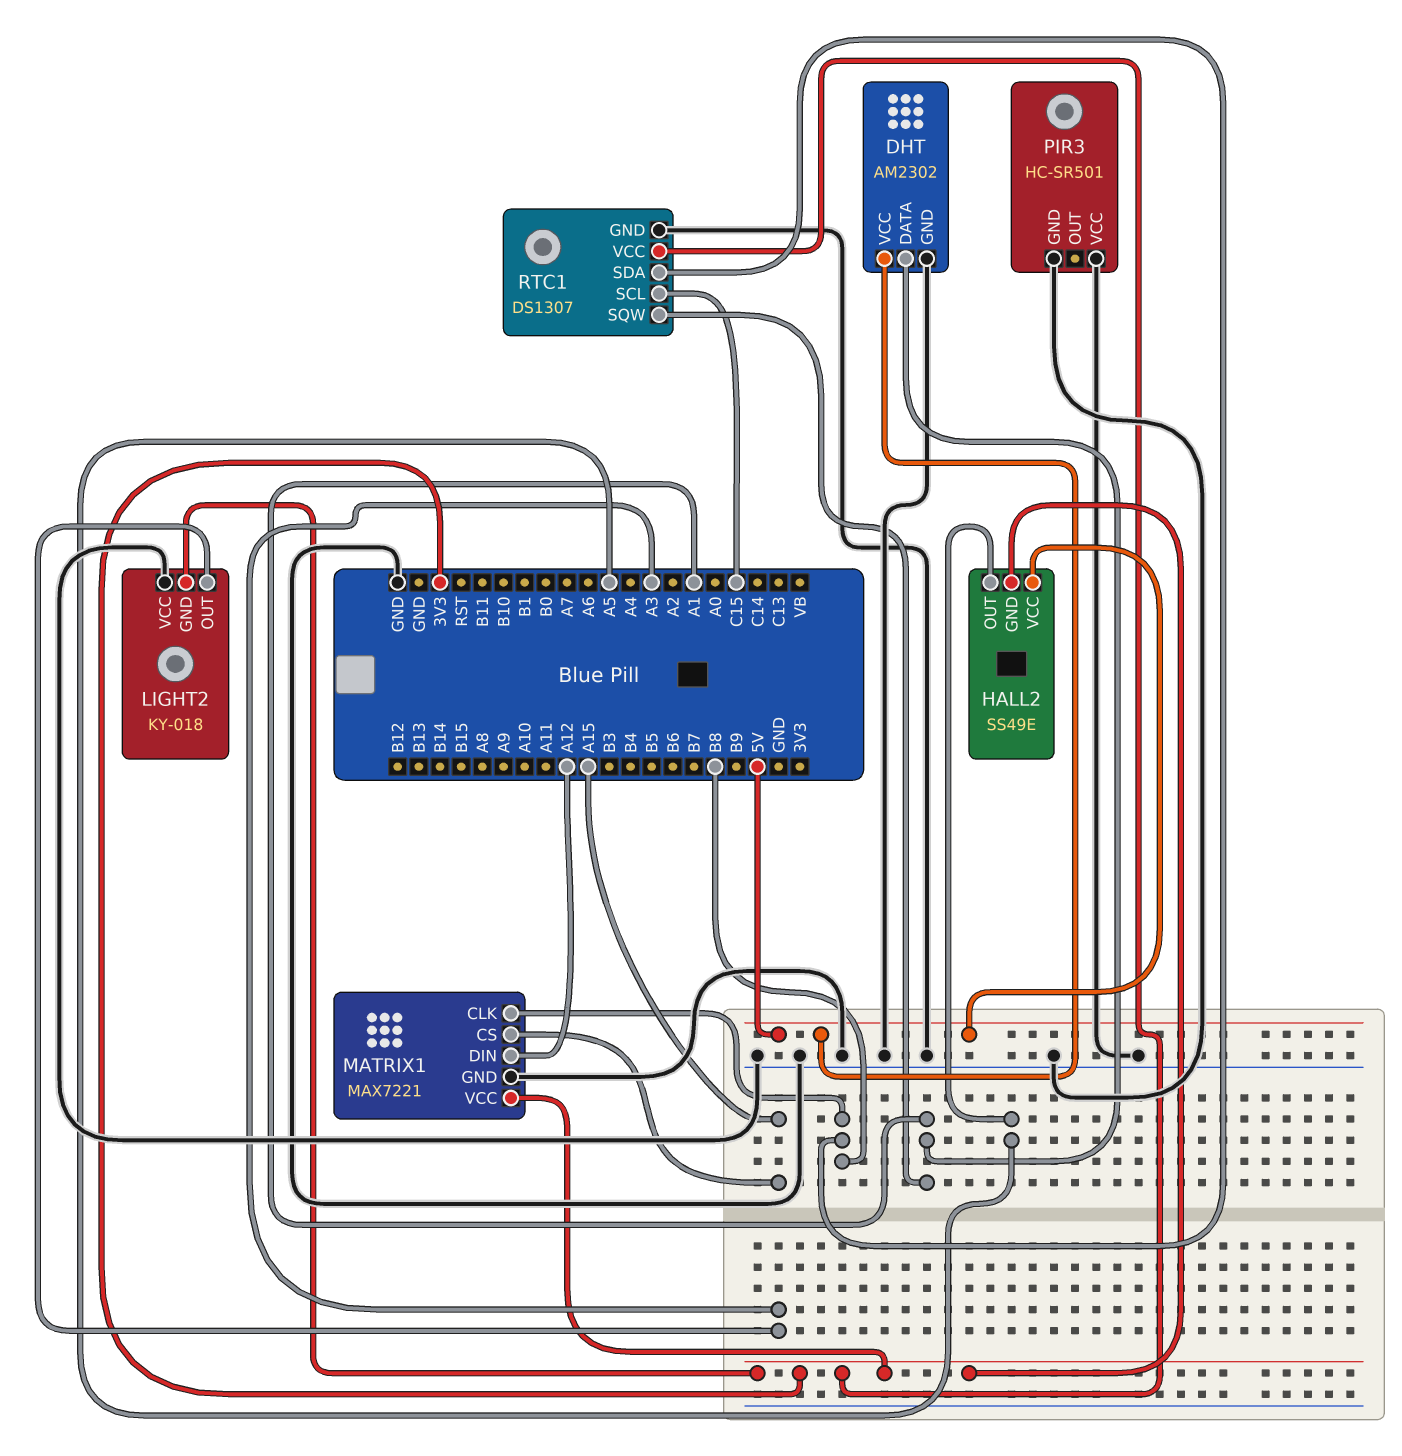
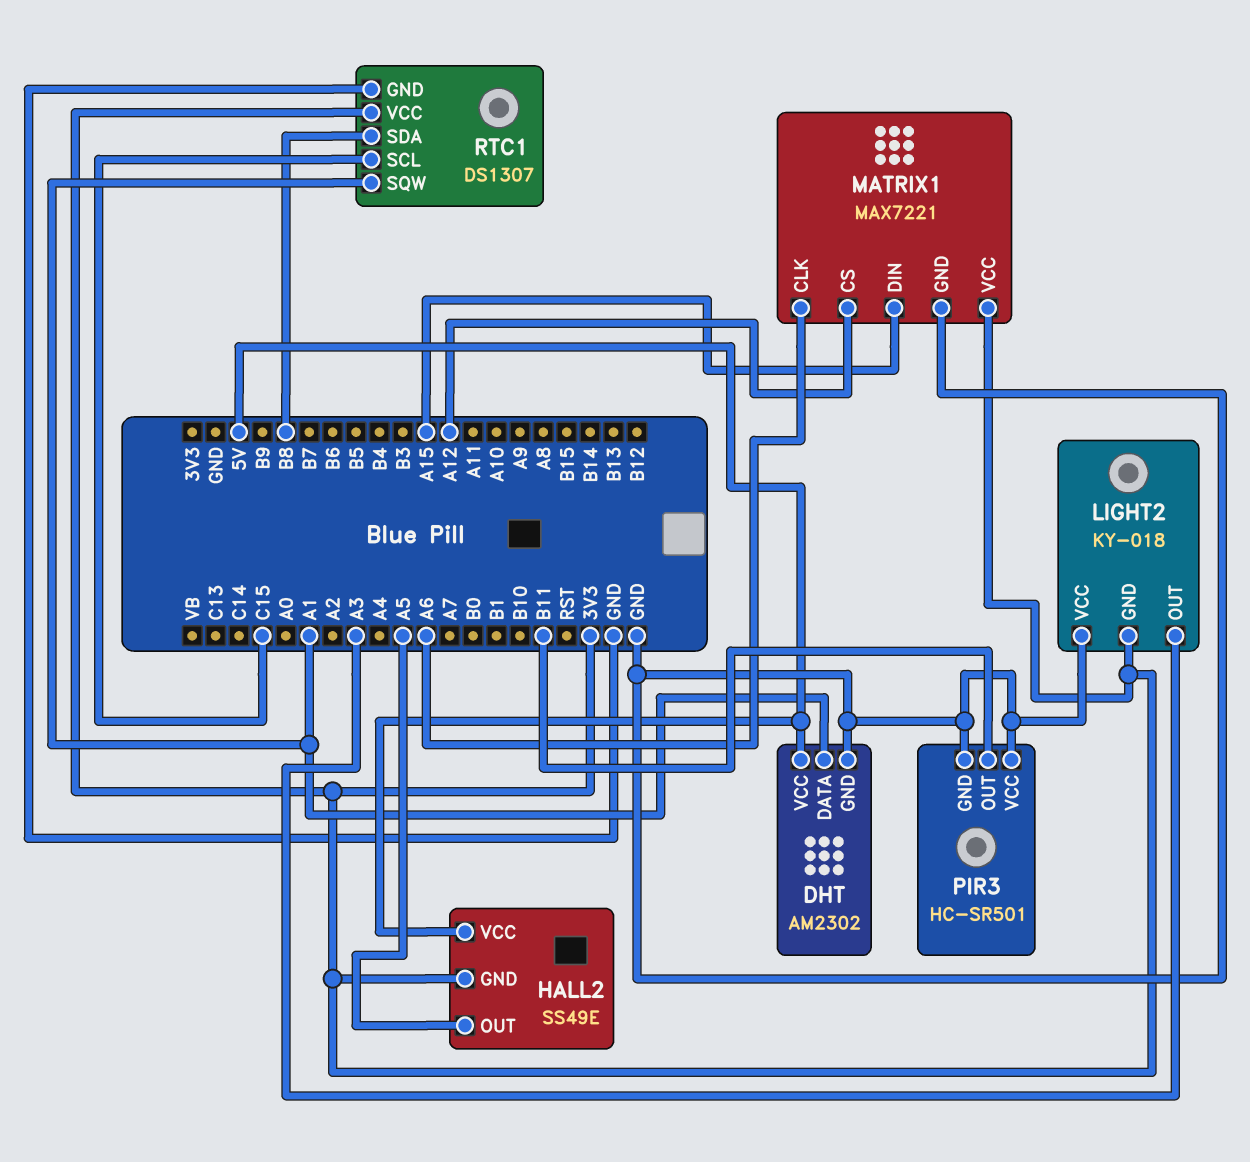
MATRIX1 pin CLK: B8 -> A6
MATRIX1 pin CS: A15 -> A12
MATRIX1 pin DIN: A12 -> A15
PIR3 pin OUT: none -> B11

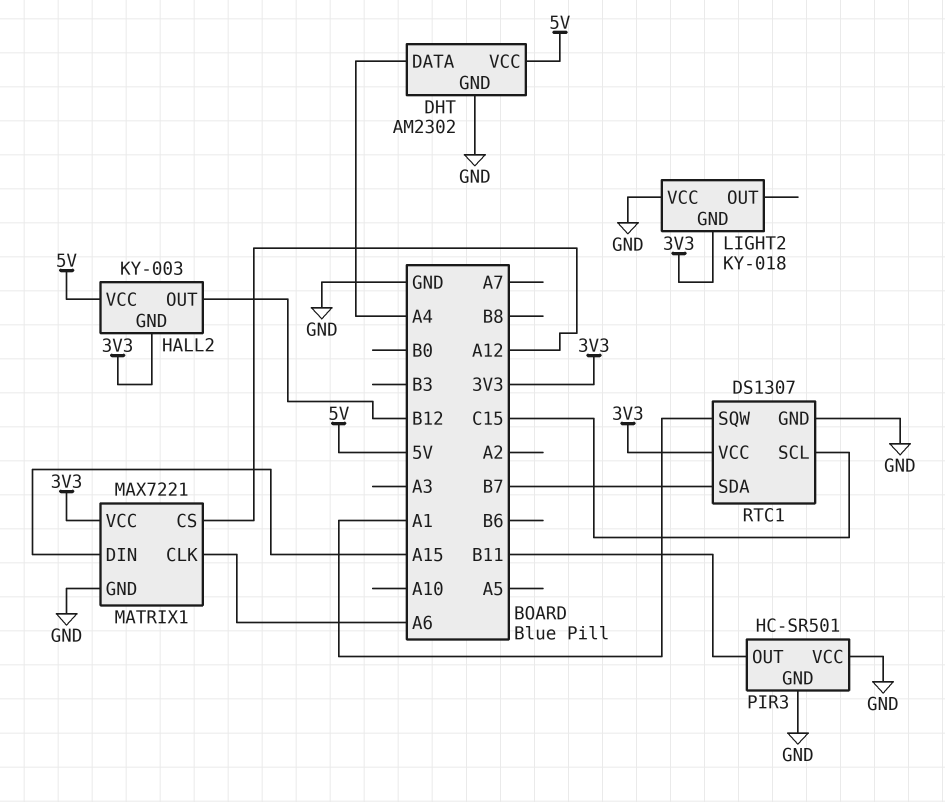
DHT pin DATA: A1 -> A4
HALL2: SS49E -> KY-003
HALL2 pin OUT: A5 -> B12
LIGHT2 pin OUT: A3 -> none
RTC1 pin SDA: B8 -> B7

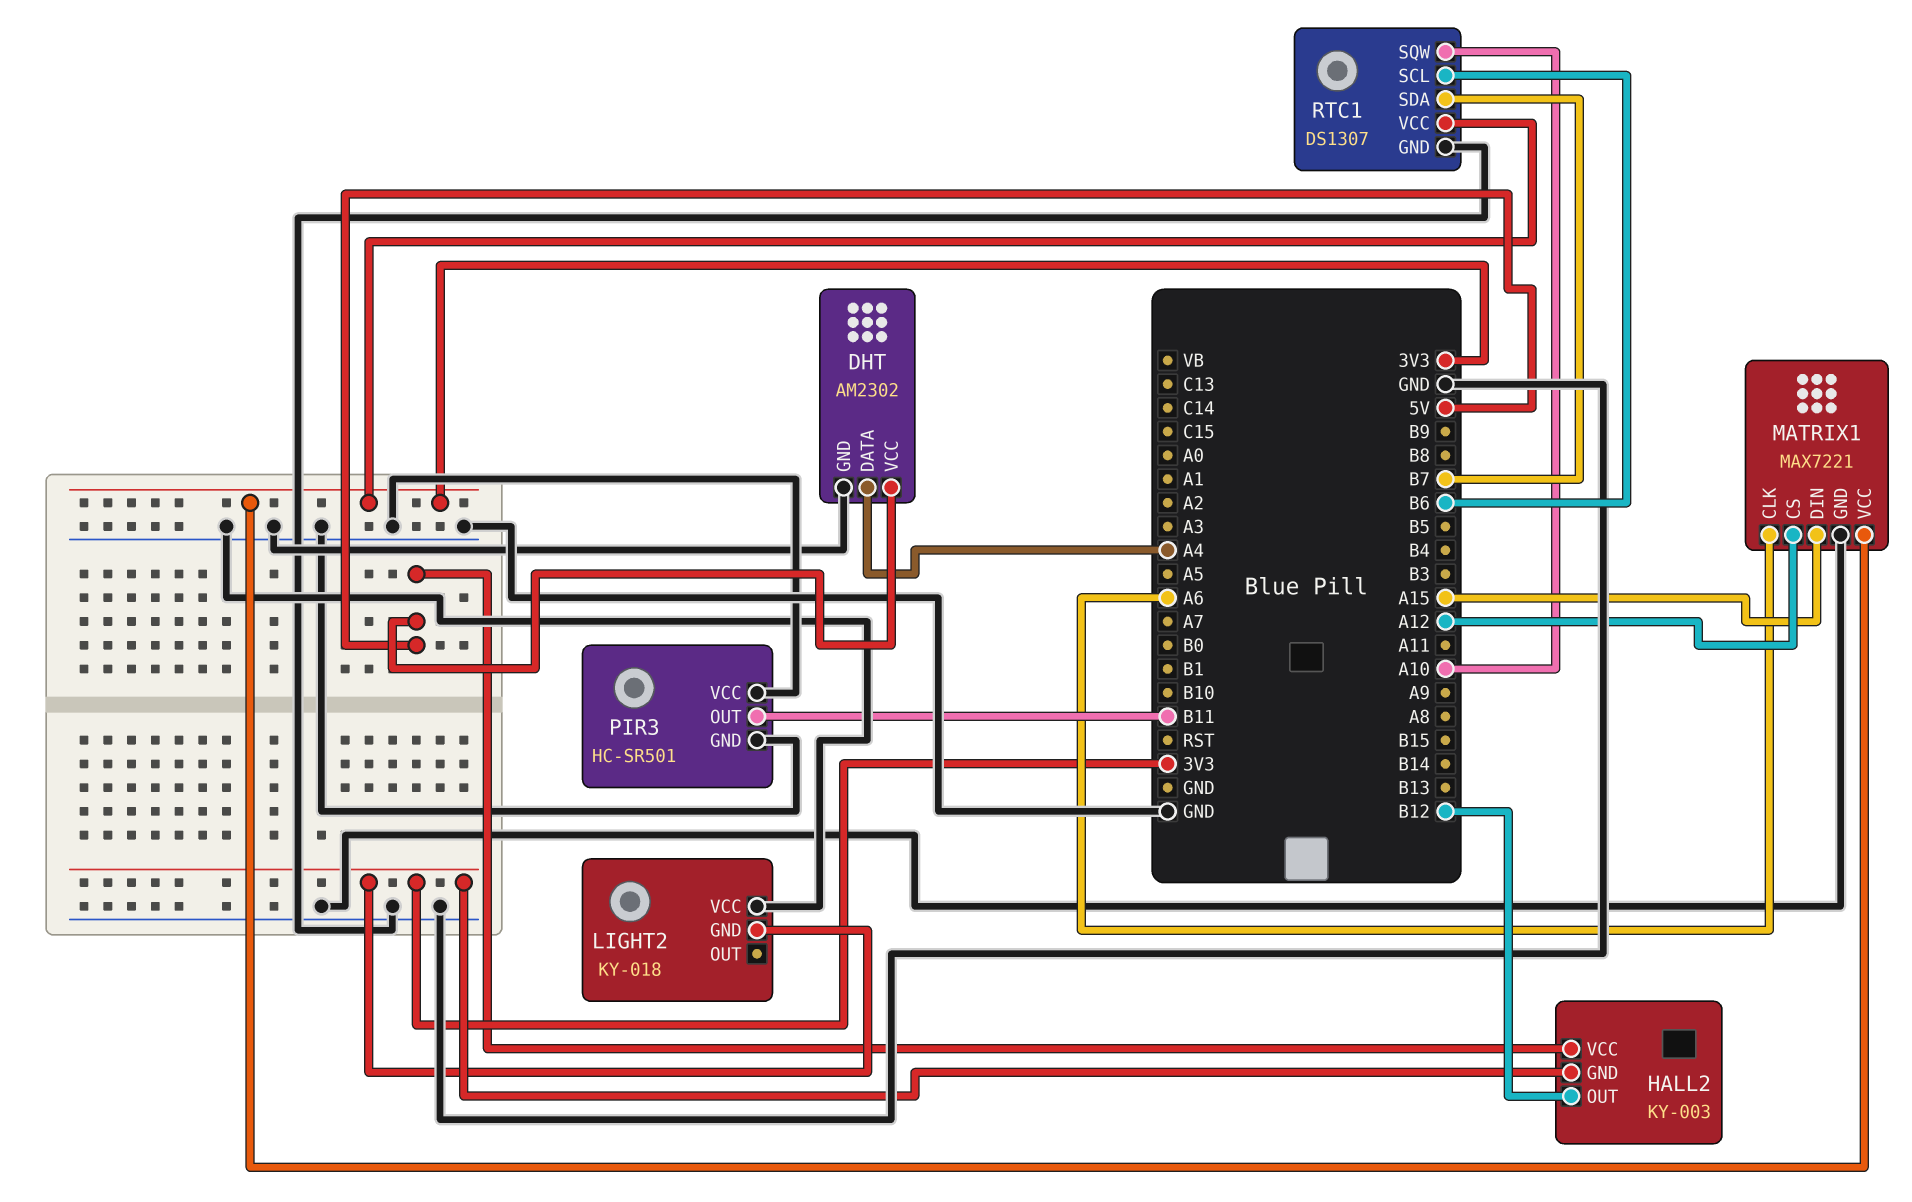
RTC1 pin SCL: C15 -> B6
RTC1 pin SQW: A1 -> A10

